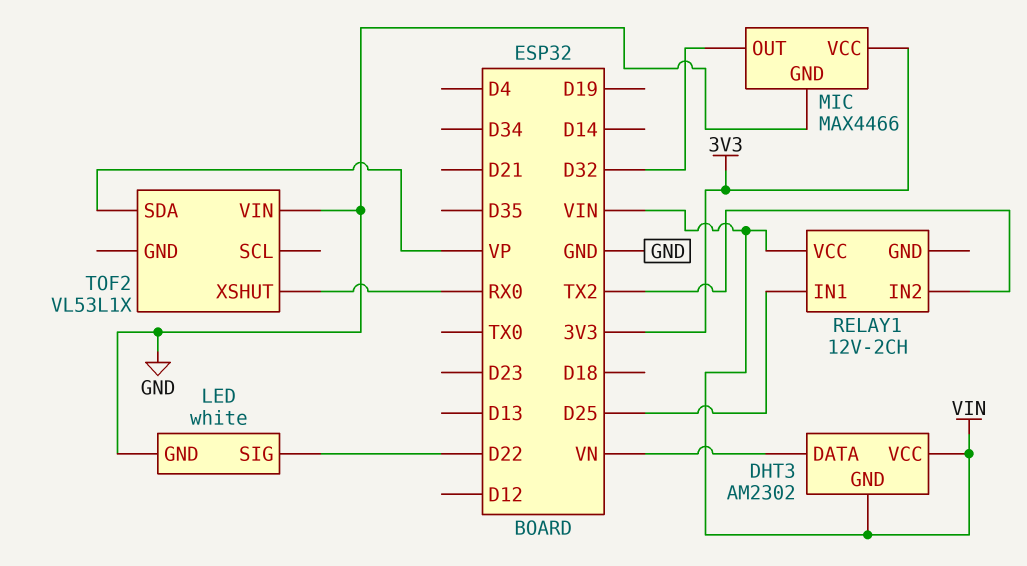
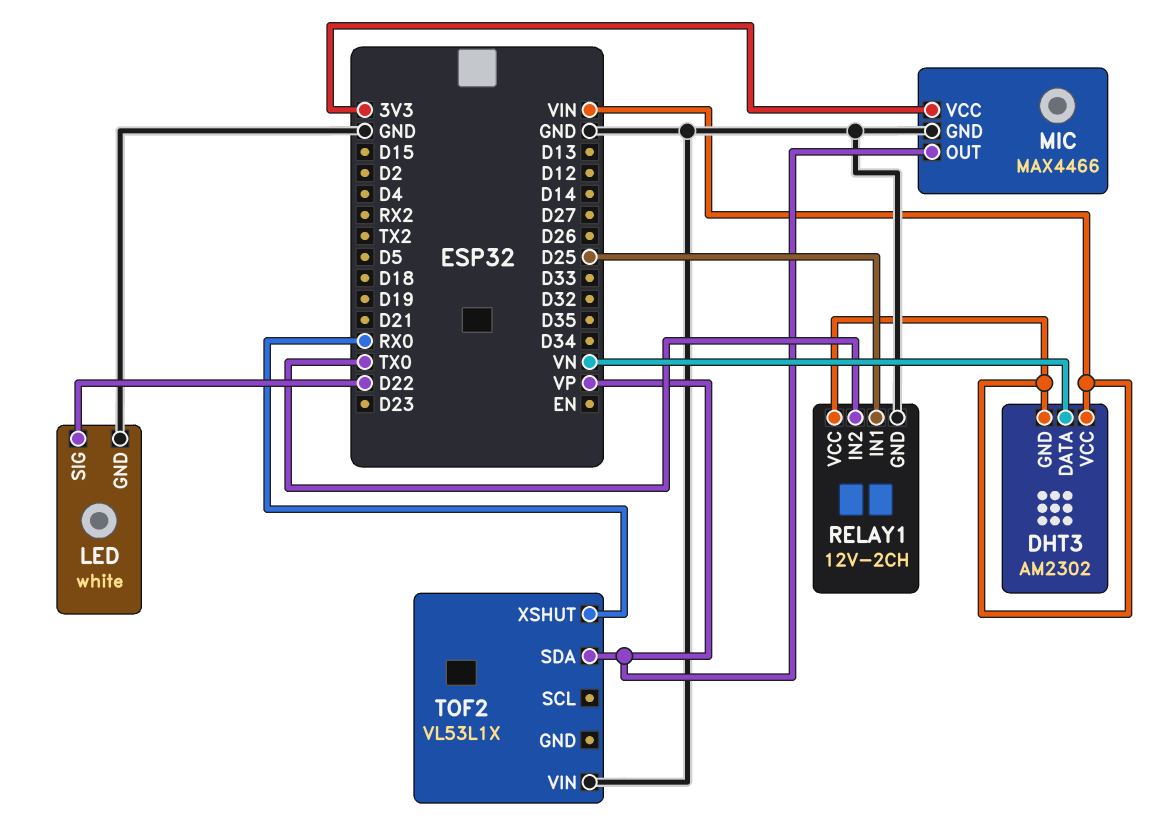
MIC pin OUT: D32 -> VP
RELAY1 pin GND: none -> GND
RELAY1 pin IN2: TX2 -> TX0

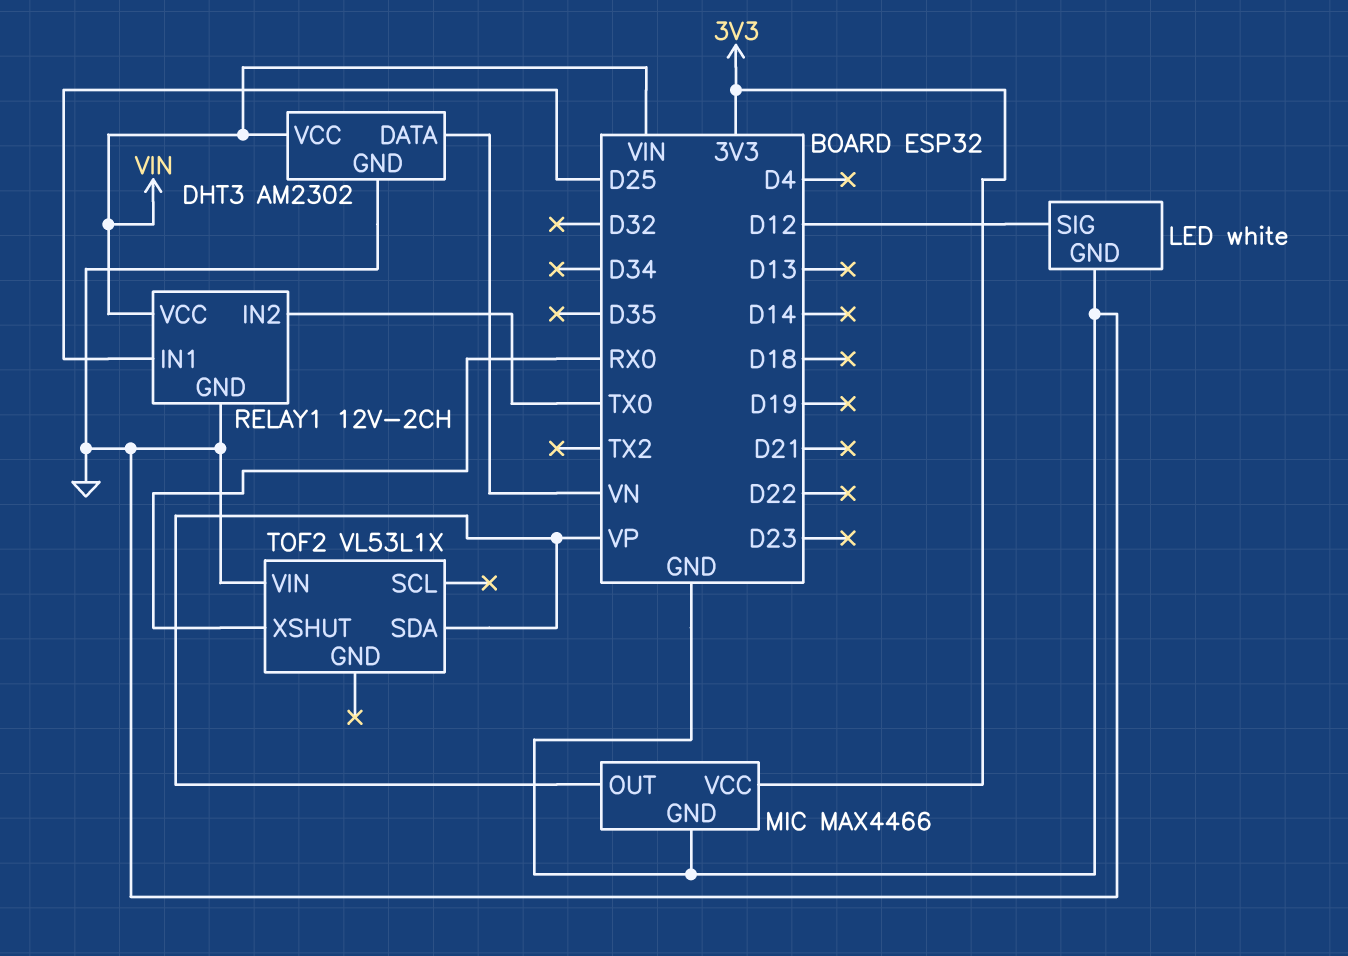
DHT3 pin GND: VIN -> GND
LED pin SIG: D22 -> D12

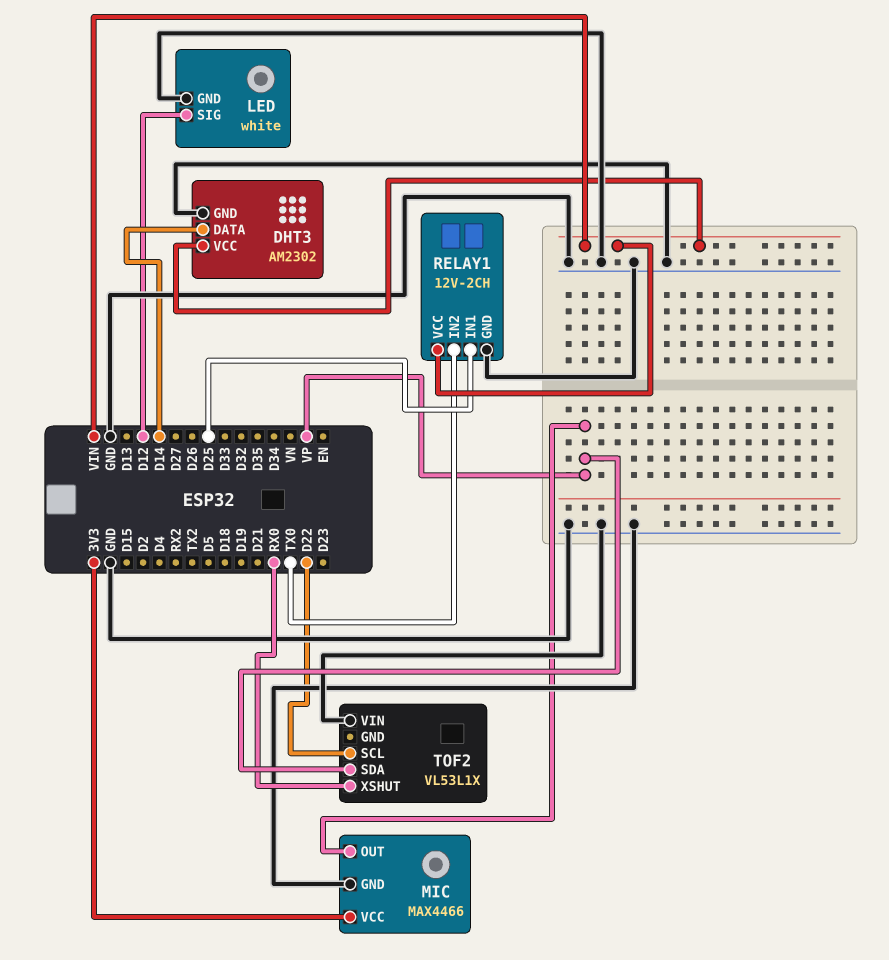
DHT3 pin DATA: VN -> D14
TOF2 pin SCL: none -> D22

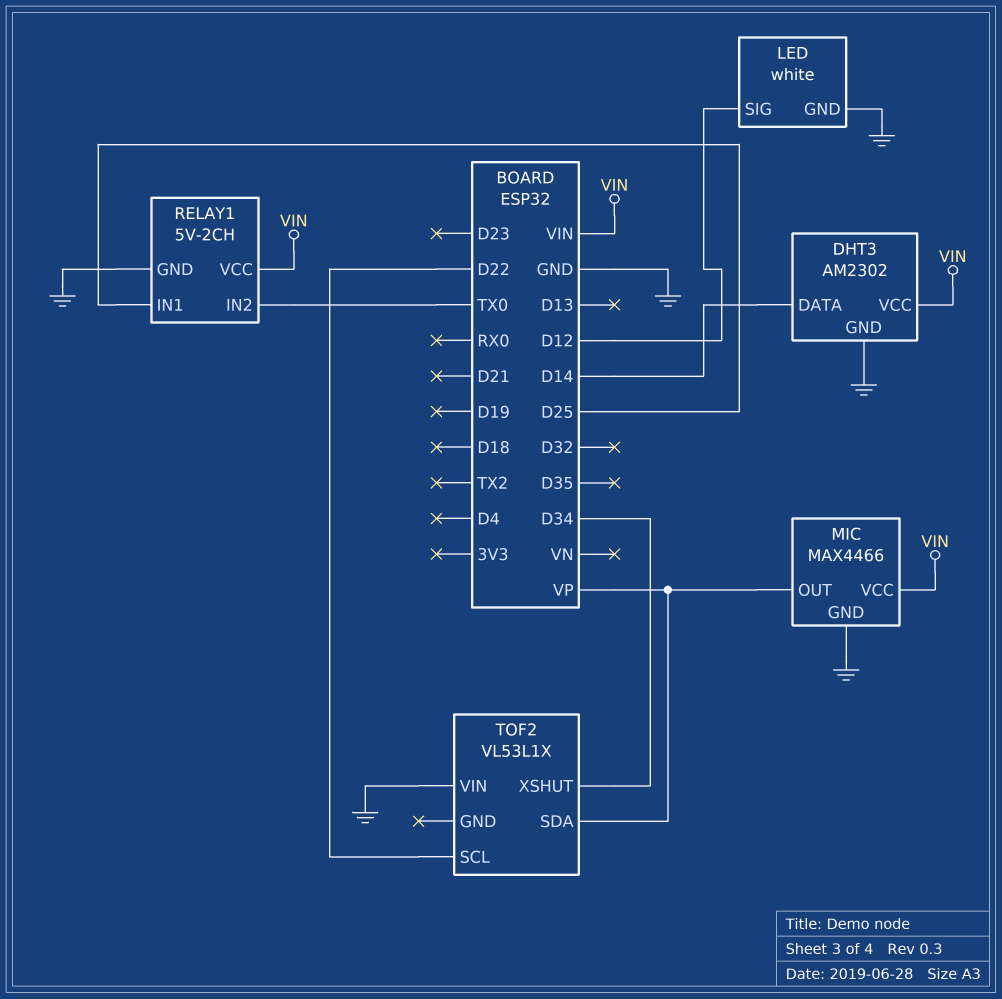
MIC pin VCC: 3V3 -> VIN
RELAY1: 12V-2CH -> 5V-2CH
TOF2 pin XSHUT: RX0 -> D34

